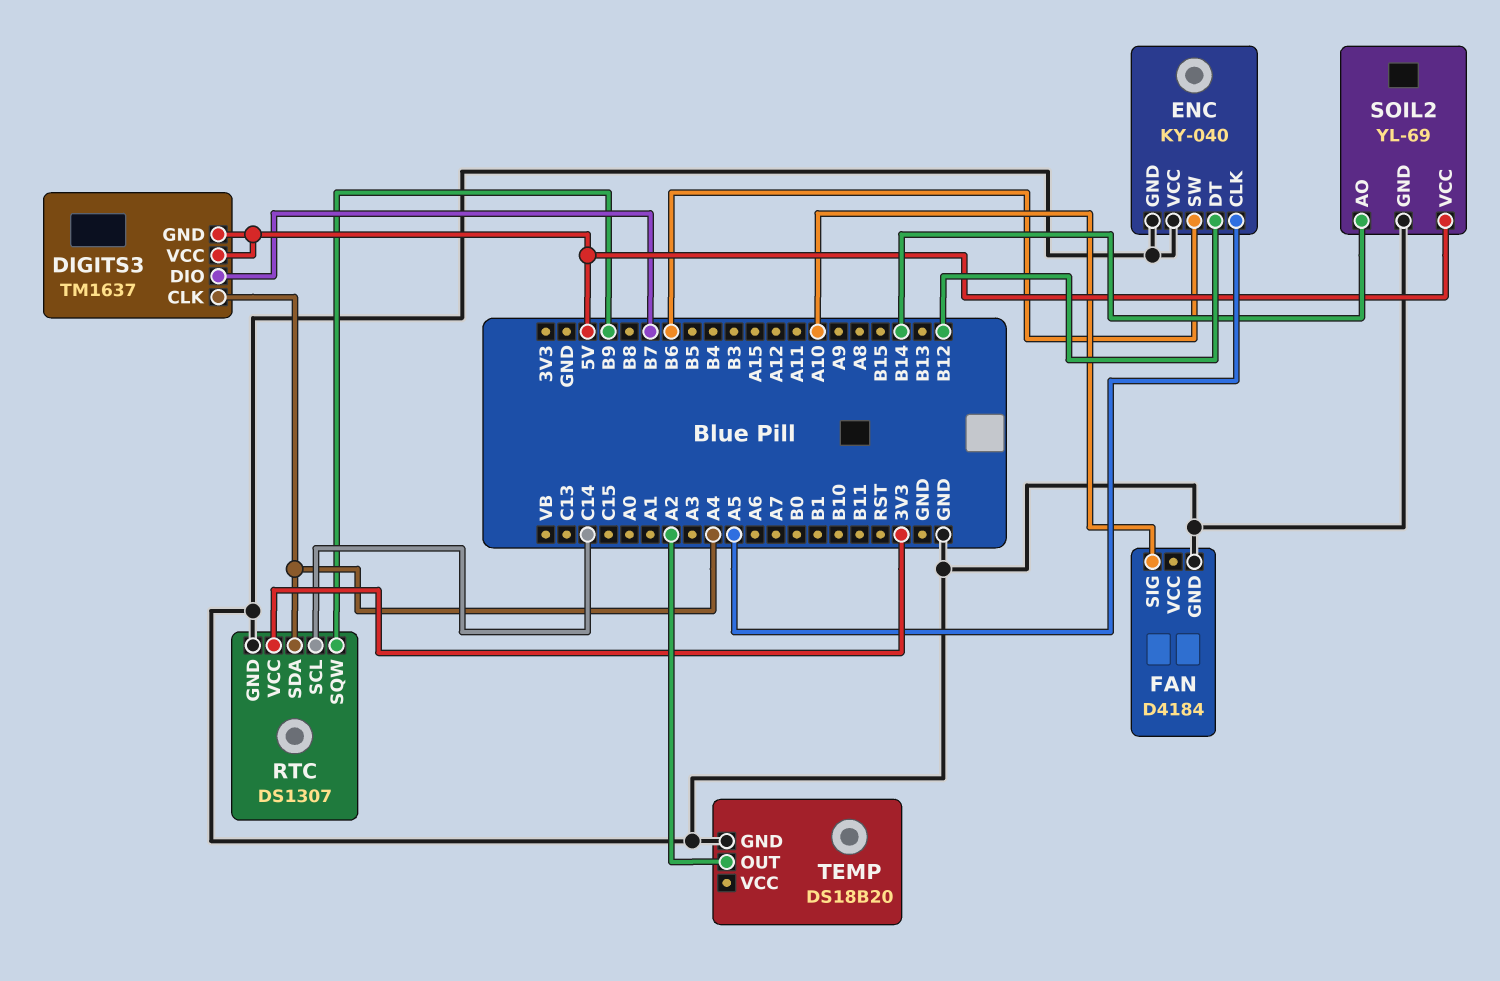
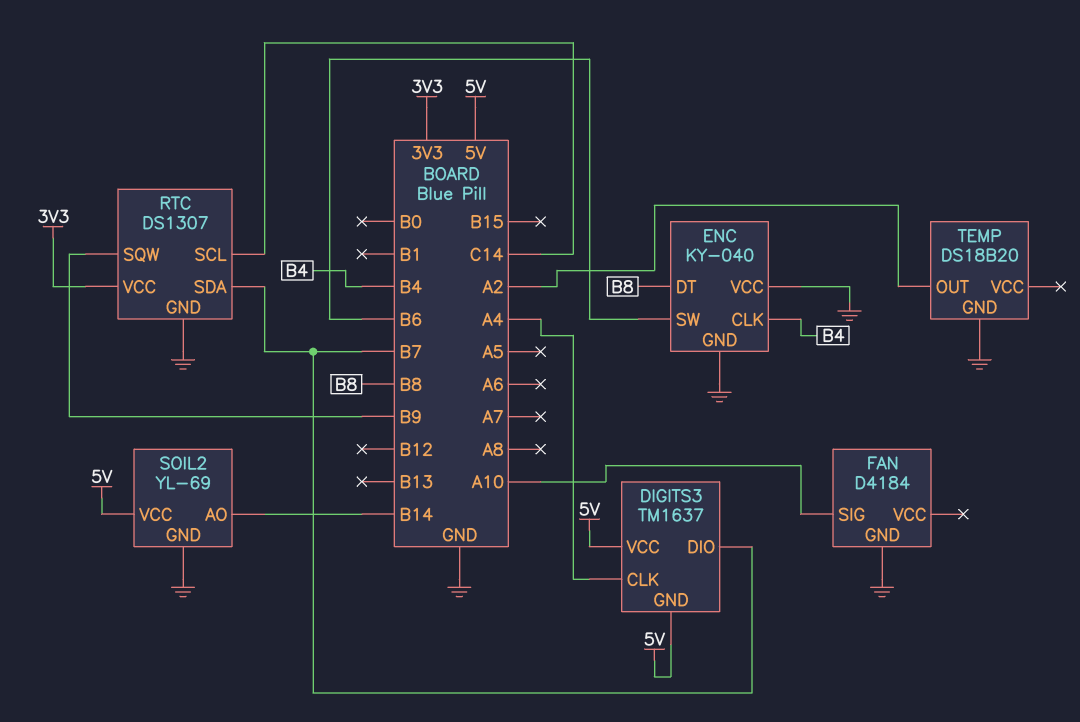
ENC pin CLK: A5 -> B4
ENC pin DT: B12 -> B8
RTC pin SDA: A4 -> B7

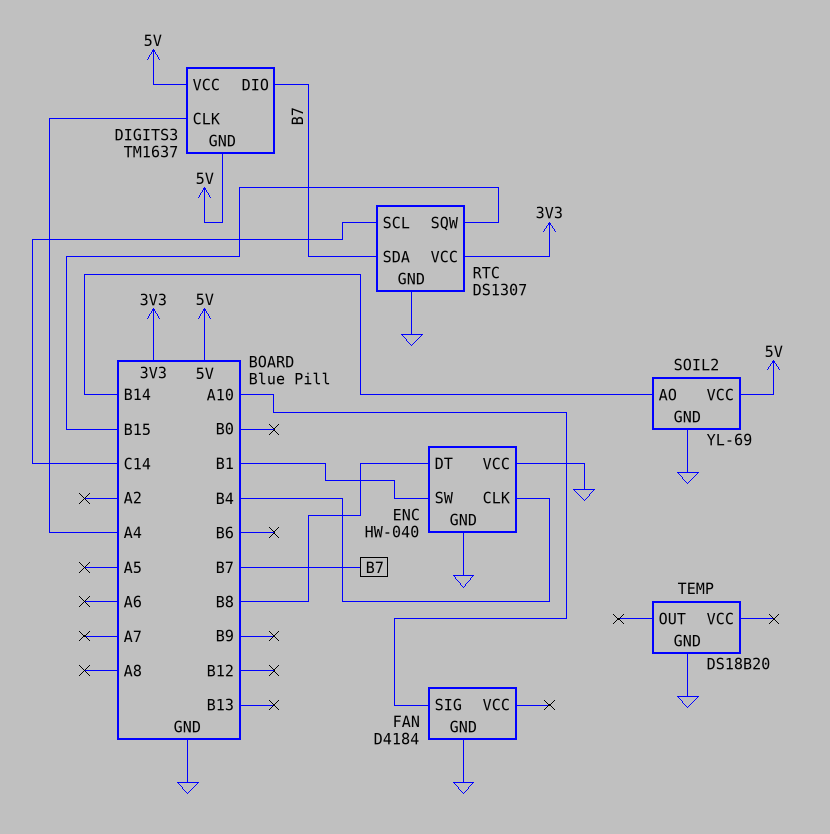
ENC: KY-040 -> HW-040
ENC pin SW: B6 -> B1
RTC pin SQW: B9 -> B15
TEMP pin OUT: A2 -> none

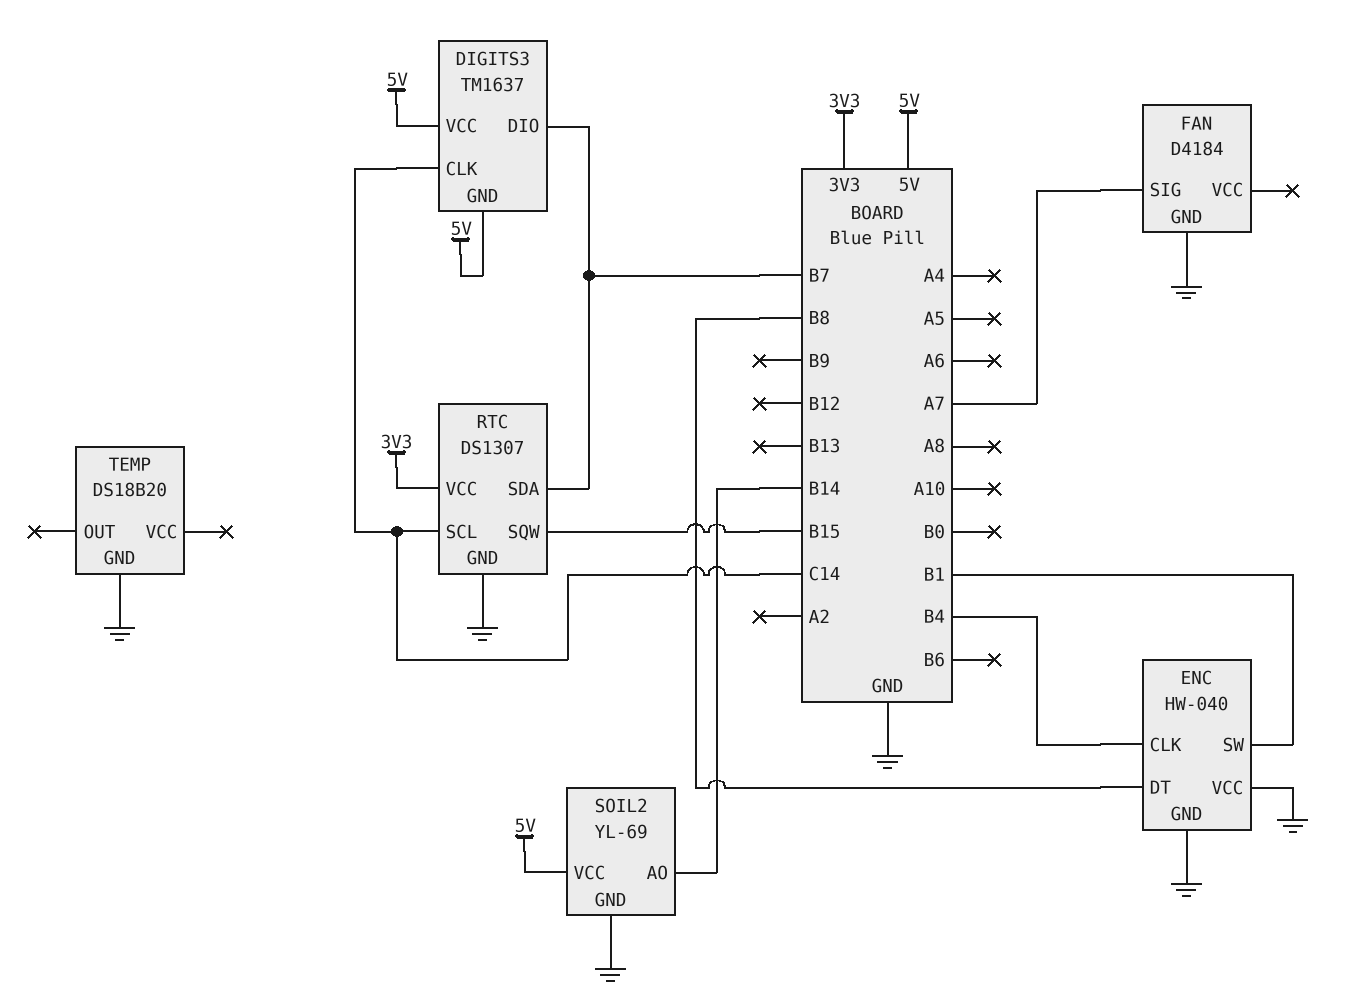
DIGITS3 pin CLK: A4 -> C14
FAN pin SIG: A10 -> A7

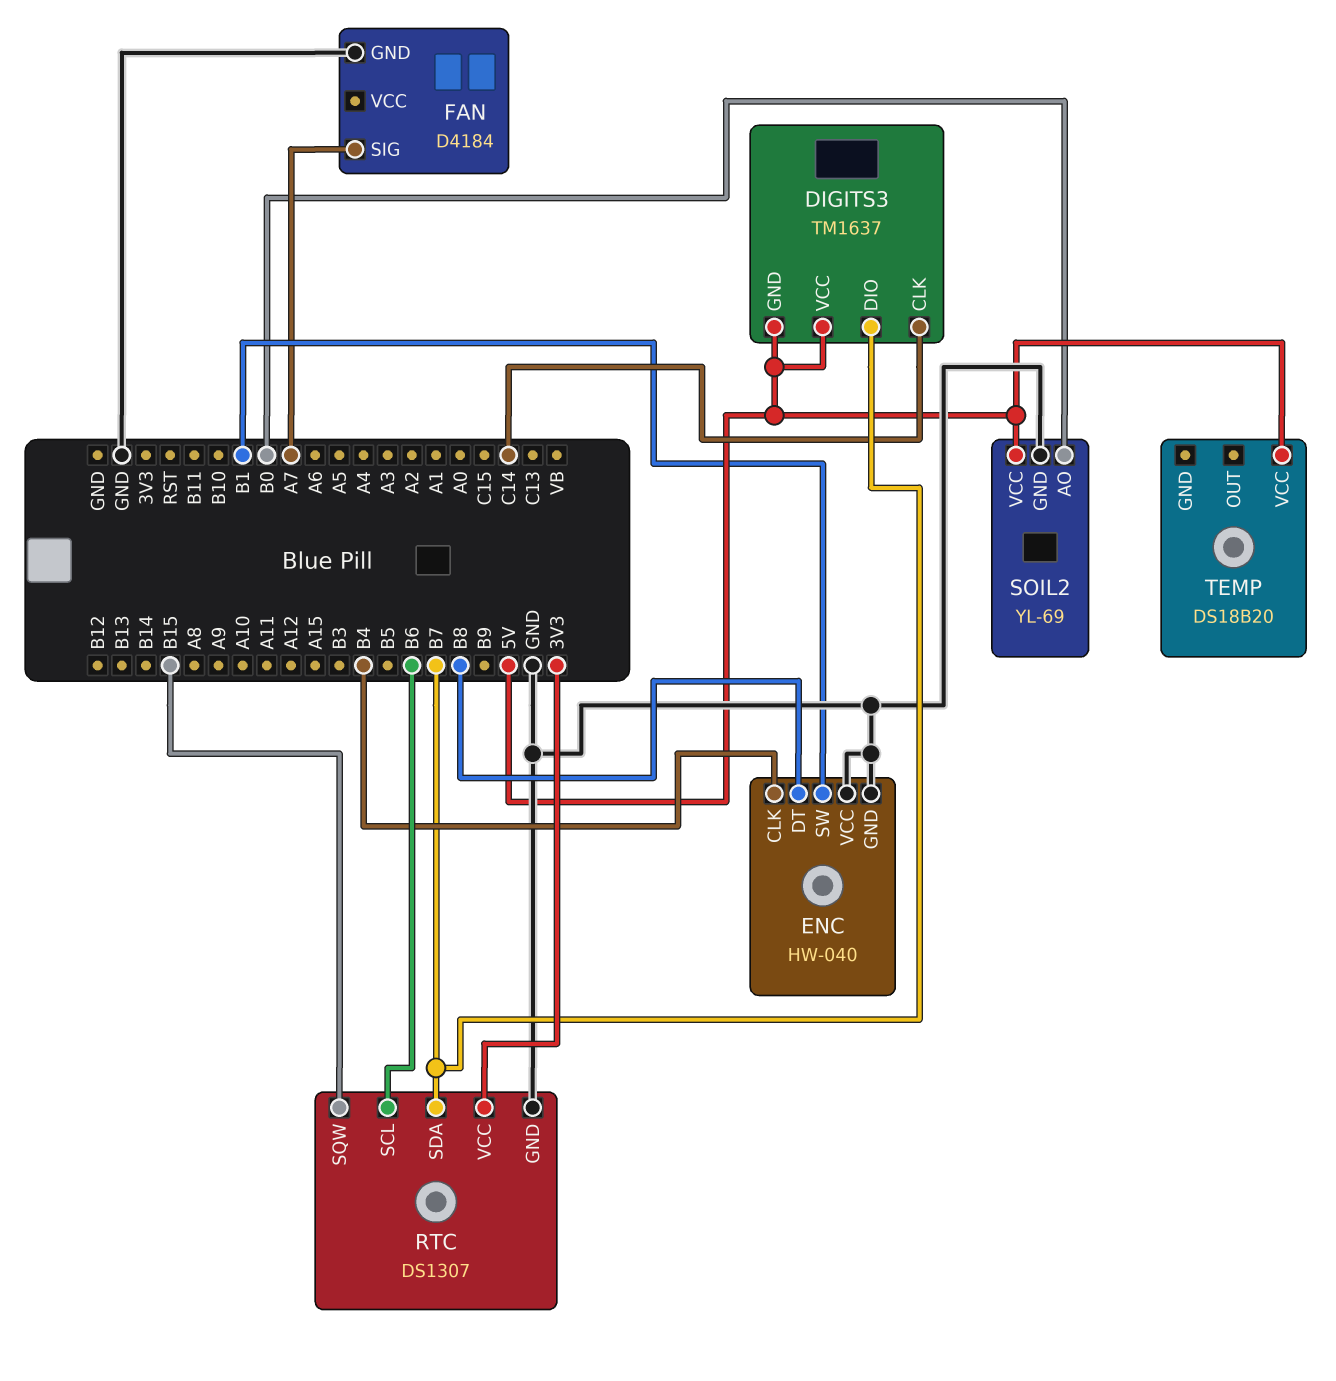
RTC pin SCL: C14 -> B6
SOIL2 pin AO: B14 -> B0
TEMP pin GND: GND -> none
TEMP pin VCC: none -> 5V

